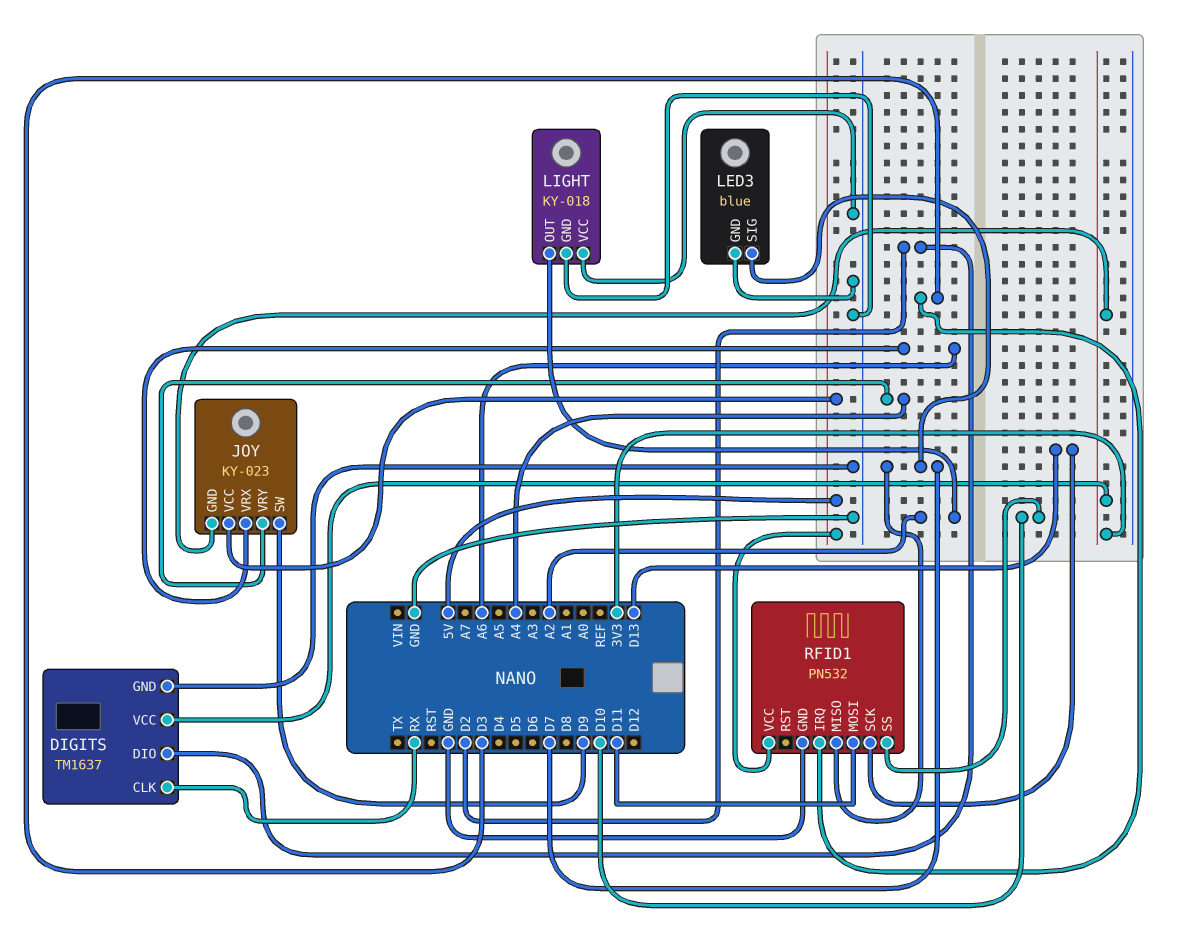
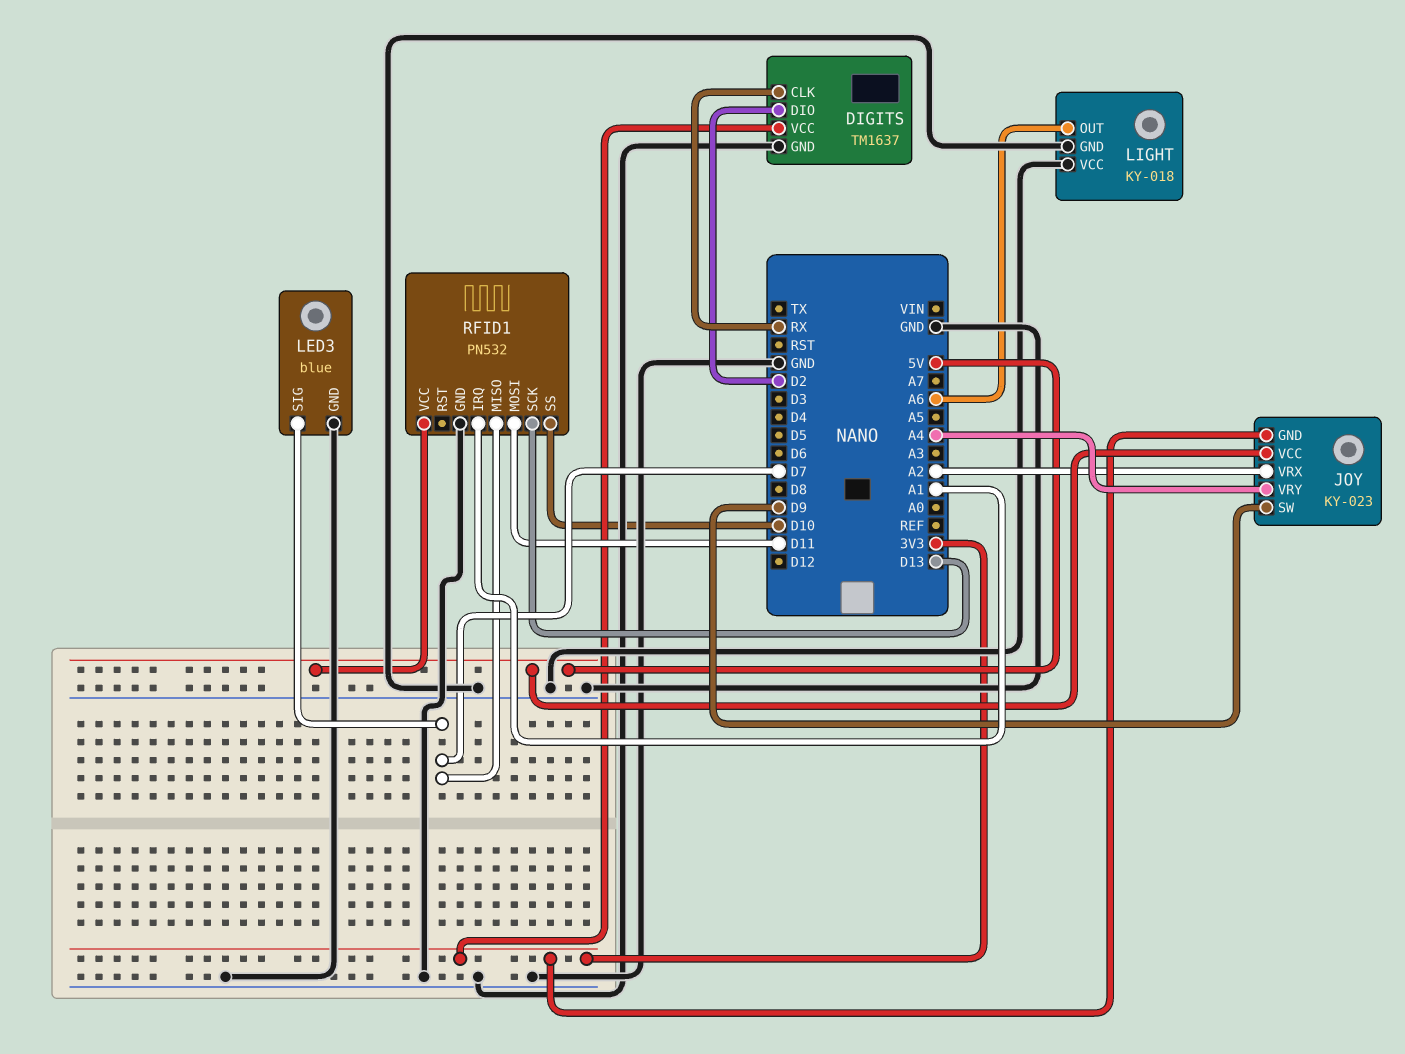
JOY pin VRX: A6 -> A2
LIGHT pin OUT: A2 -> A6
RFID1 pin IRQ: D3 -> A1

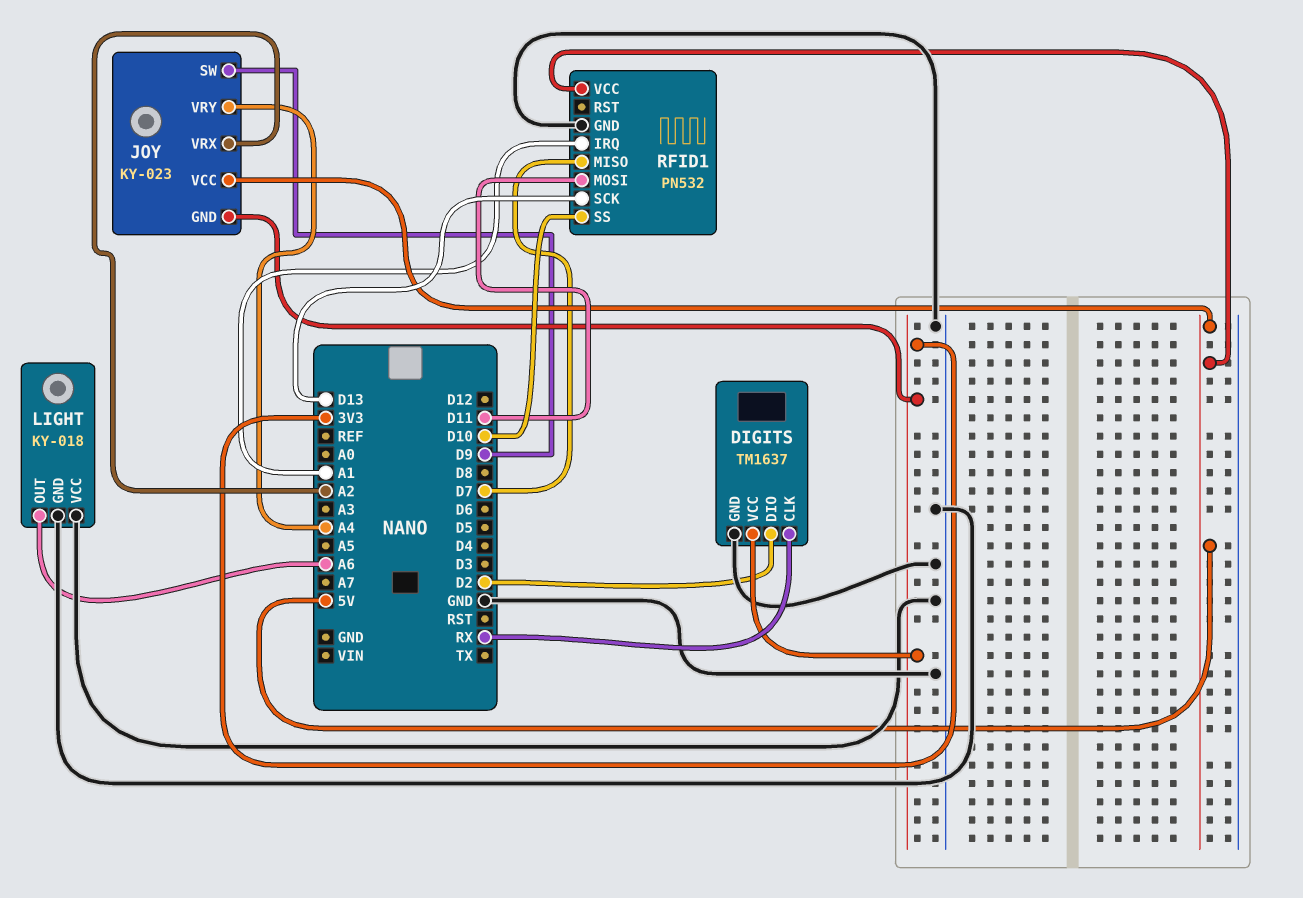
LED3: blue -> none
LED3 pin GND: GND -> none
LED3 pin SIG: D7 -> none

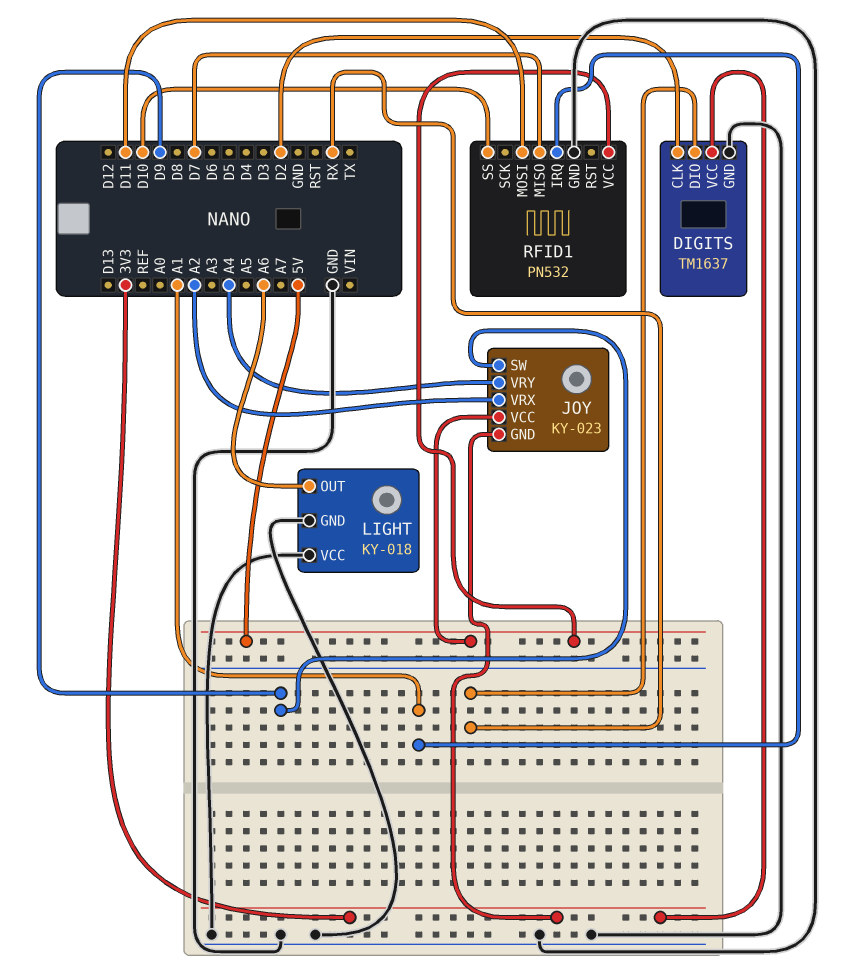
DIGITS pin CLK: RX -> D2
DIGITS pin DIO: D2 -> RX
RFID1 pin SCK: D13 -> none

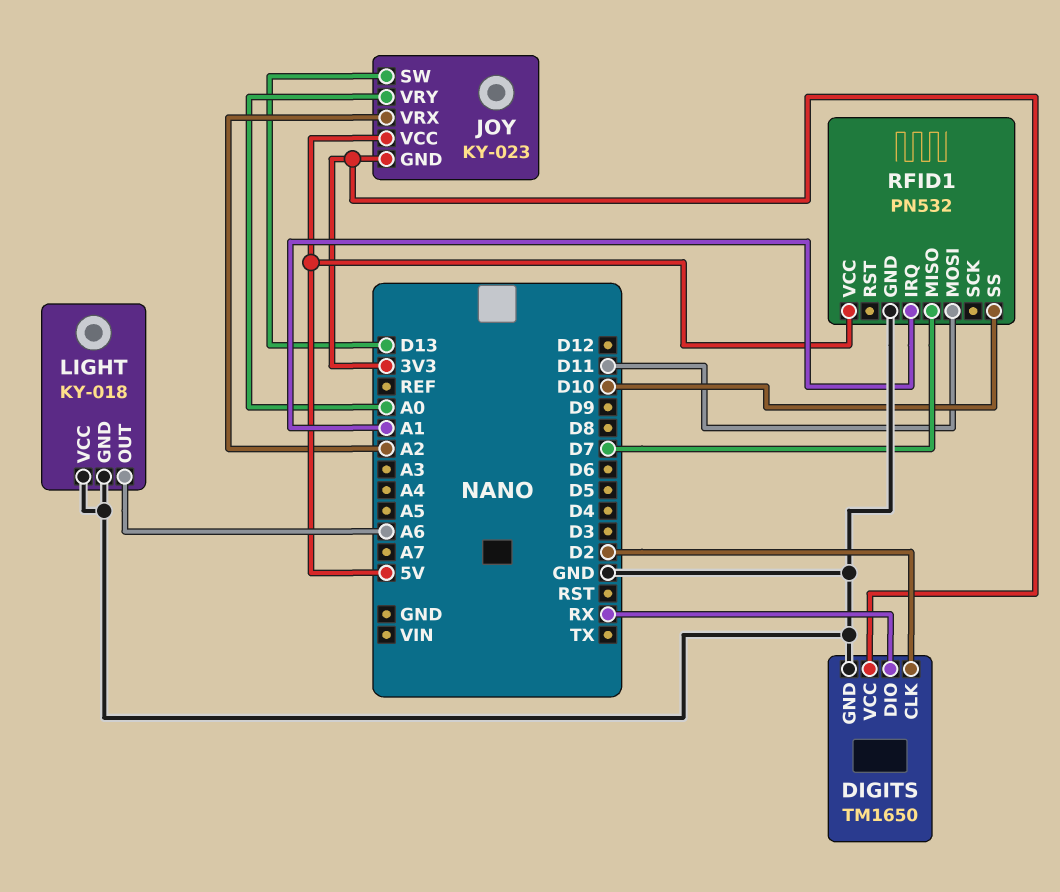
DIGITS: TM1637 -> TM1650
JOY pin SW: D9 -> D13
JOY pin VRY: A4 -> A0

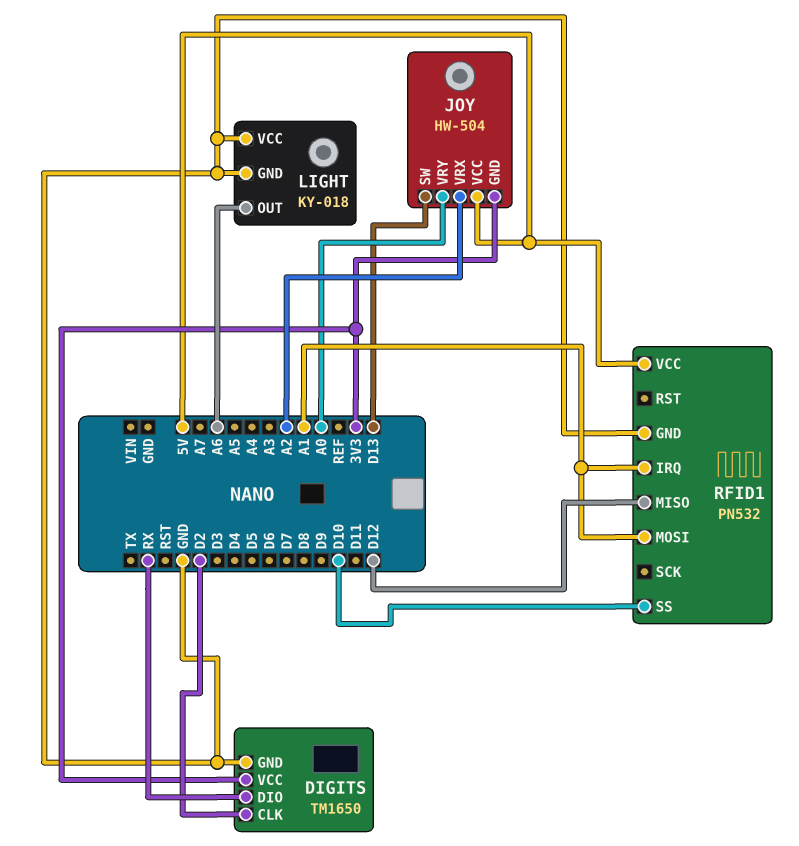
JOY: KY-023 -> HW-504
RFID1 pin MISO: D7 -> D12
RFID1 pin MOSI: D11 -> A1

